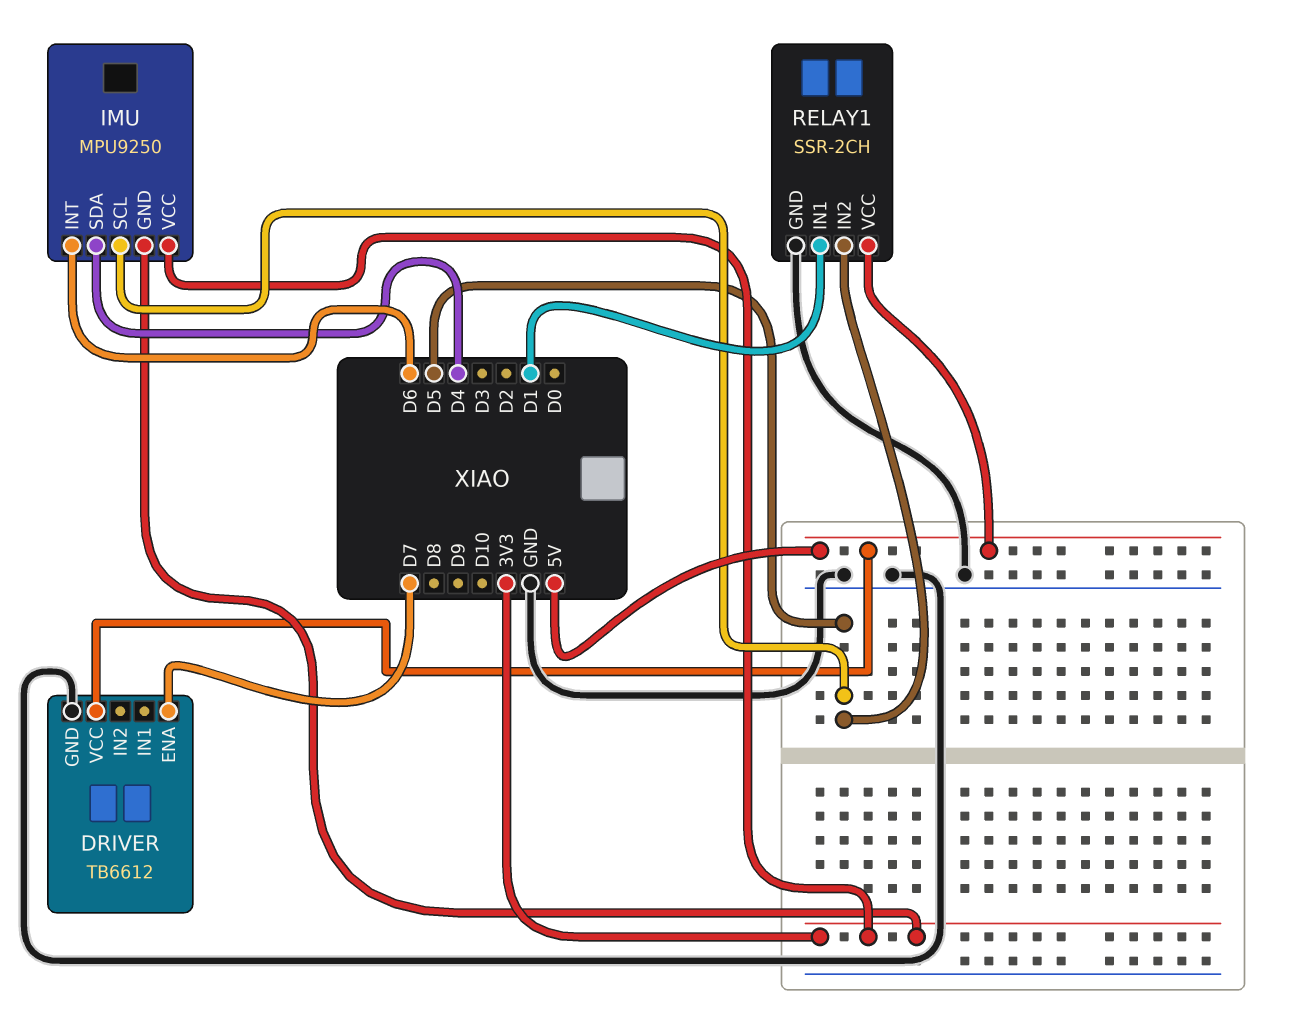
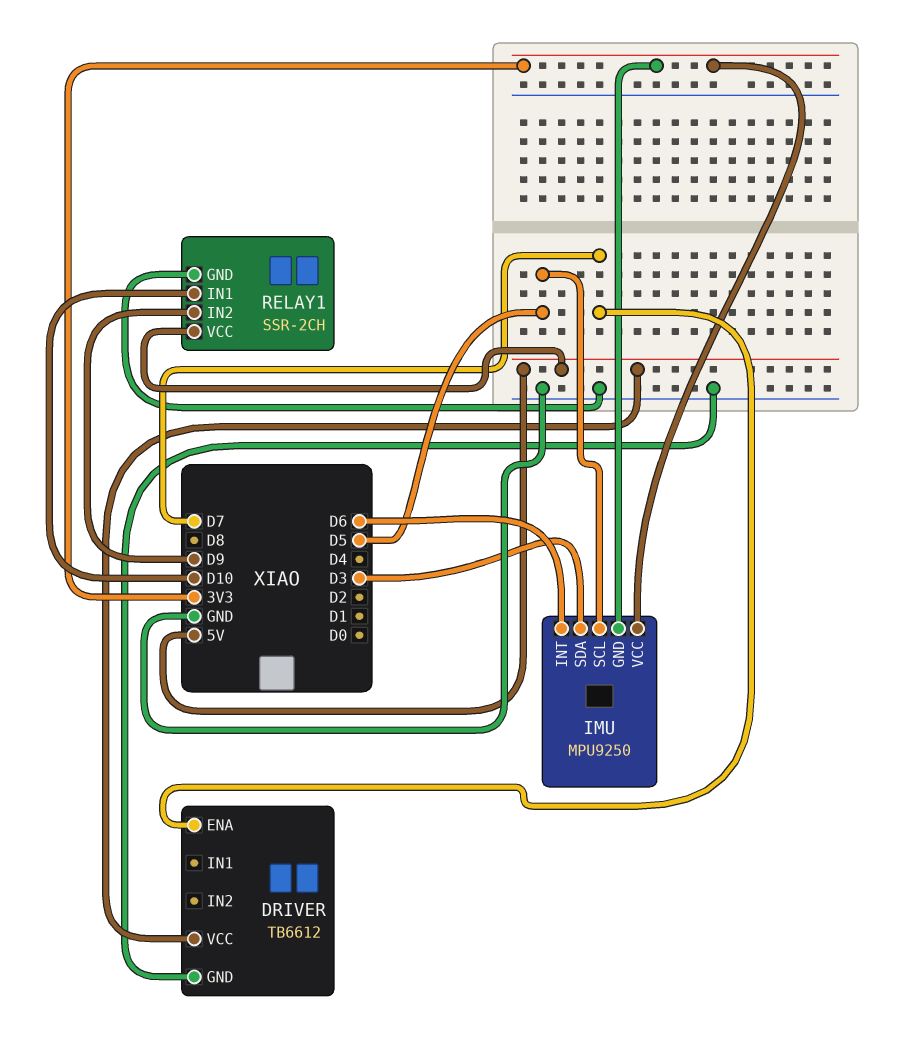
IMU pin SDA: D4 -> D3
RELAY1 pin IN1: D1 -> D10
RELAY1 pin IN2: D5 -> D9

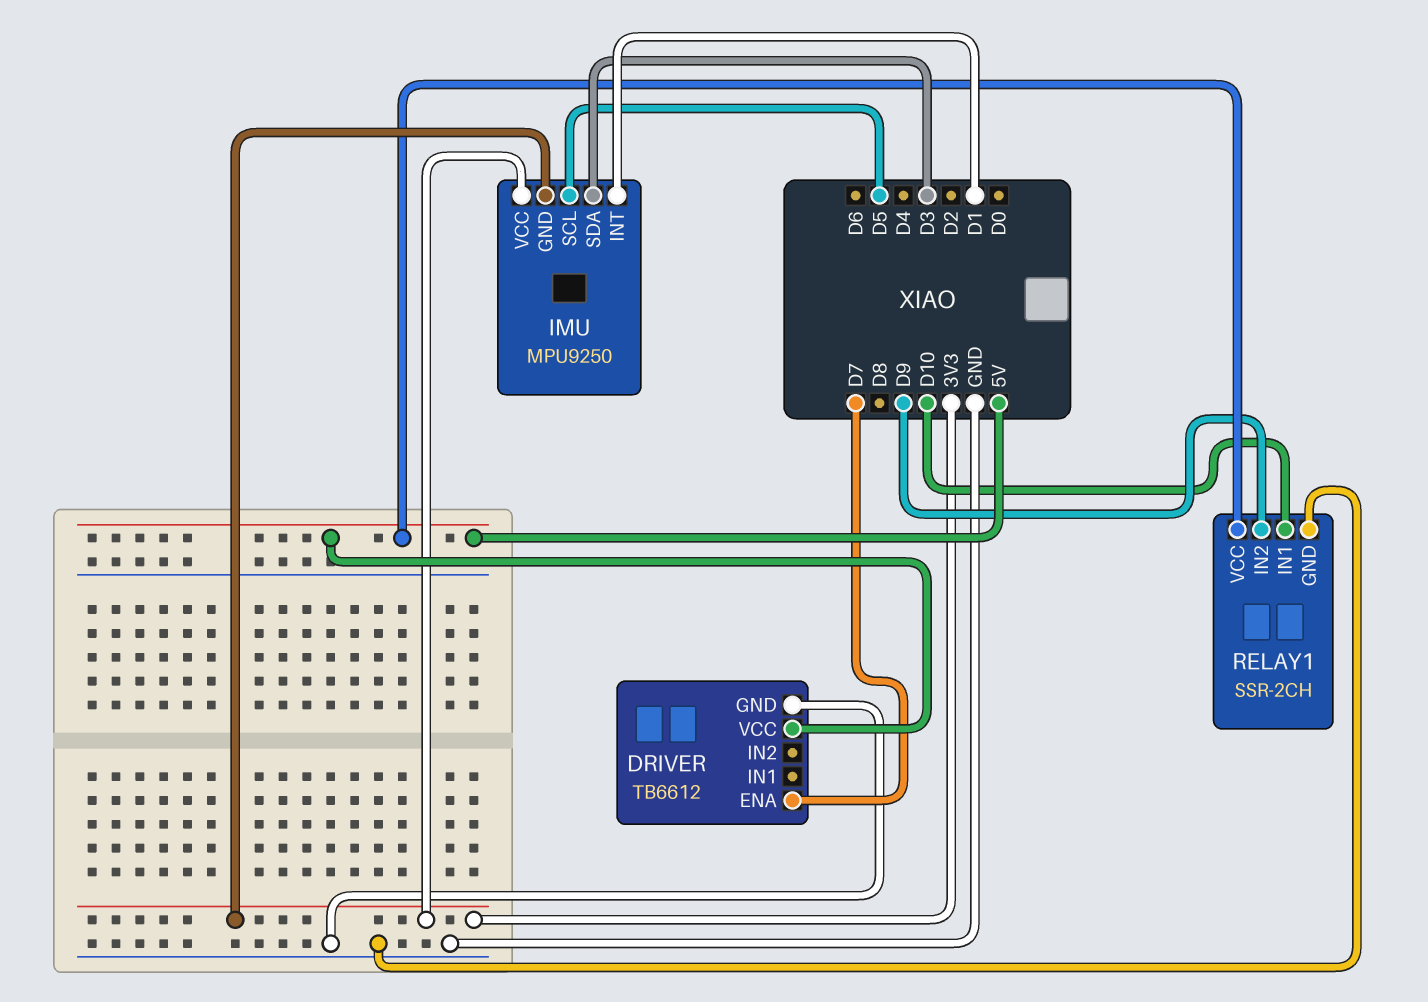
IMU pin INT: D6 -> D1

